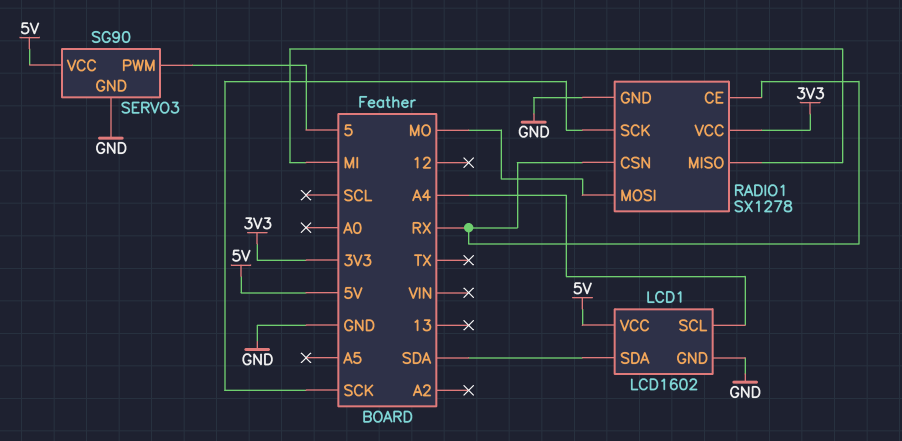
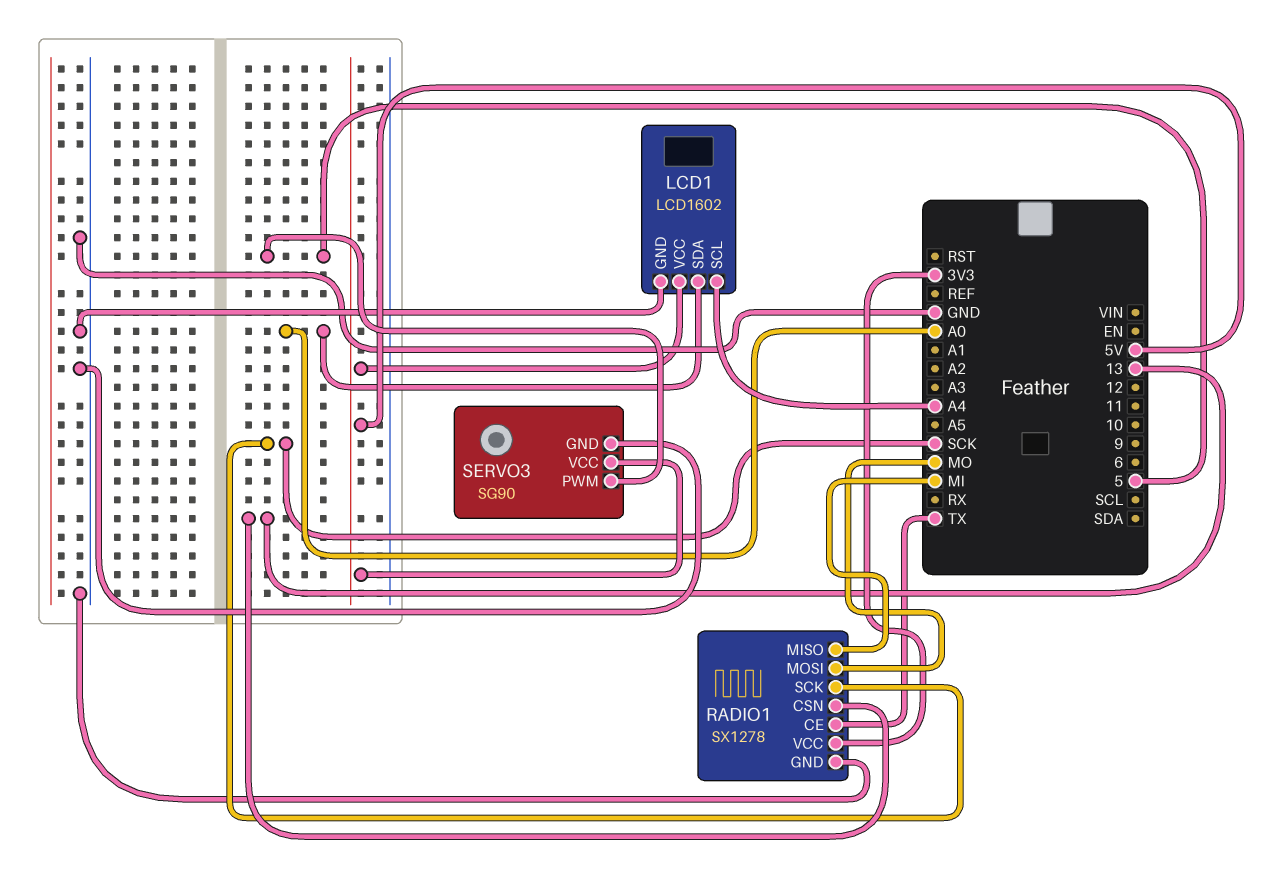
LCD1 pin SDA: SDA -> A0
RADIO1 pin CE: RX -> TX
RADIO1 pin CSN: RX -> 13

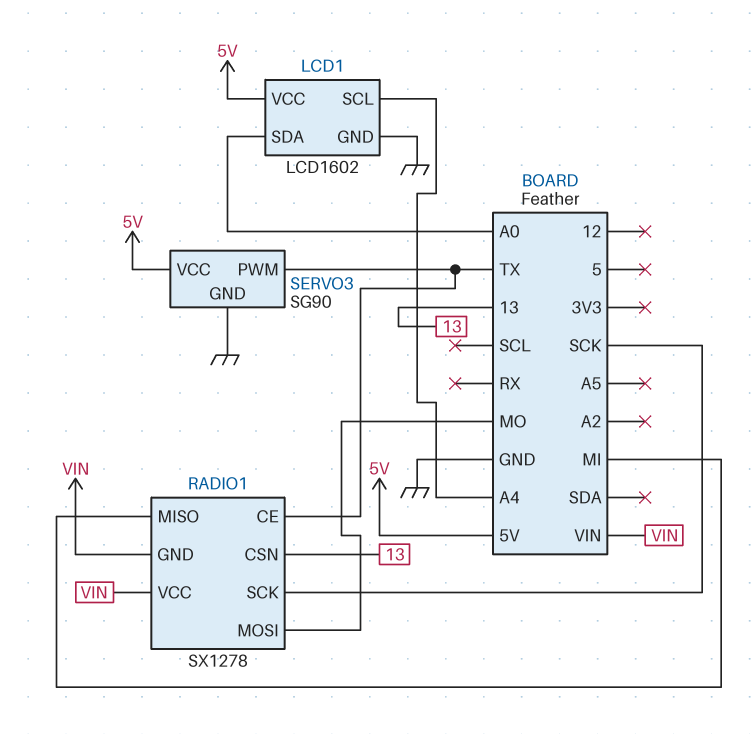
RADIO1 pin GND: GND -> VIN
RADIO1 pin VCC: 3V3 -> VIN
SERVO3 pin PWM: 5 -> TX

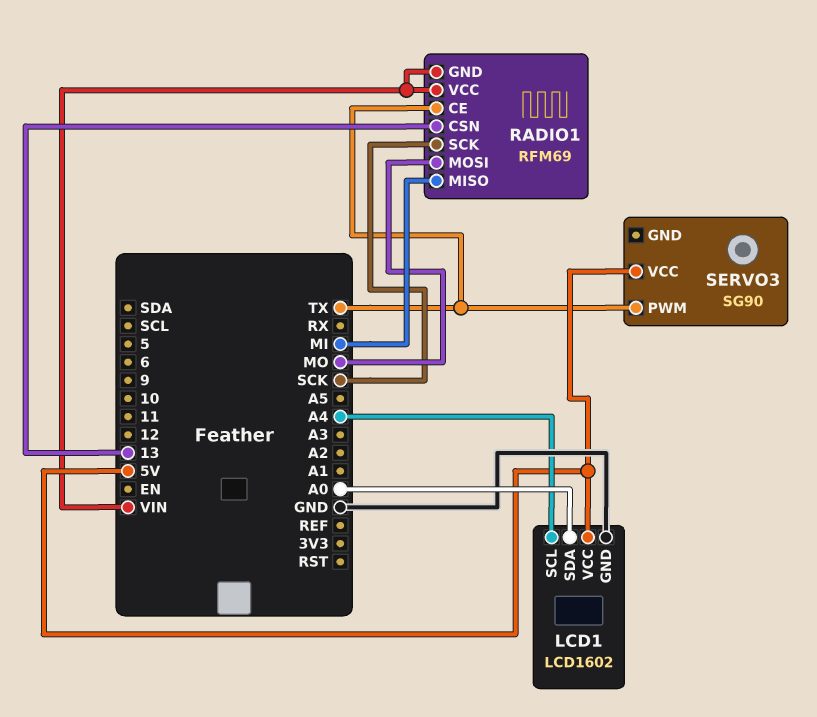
RADIO1: SX1278 -> RFM69
SERVO3 pin GND: GND -> none

